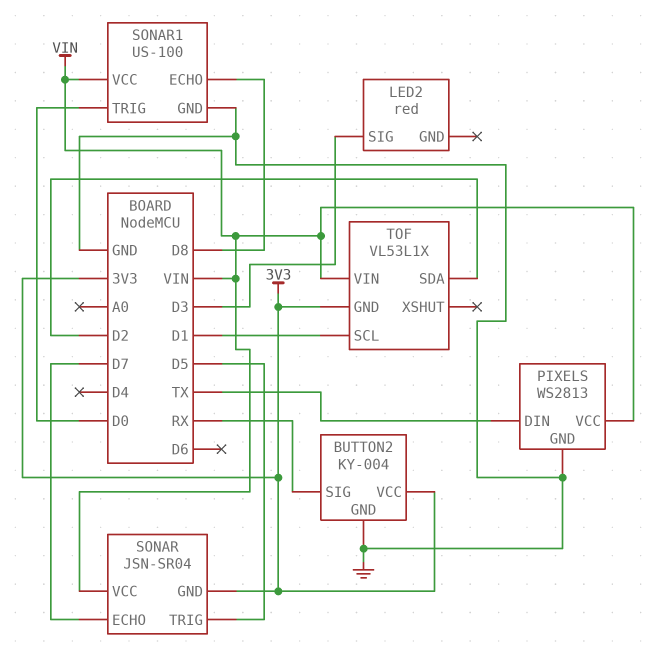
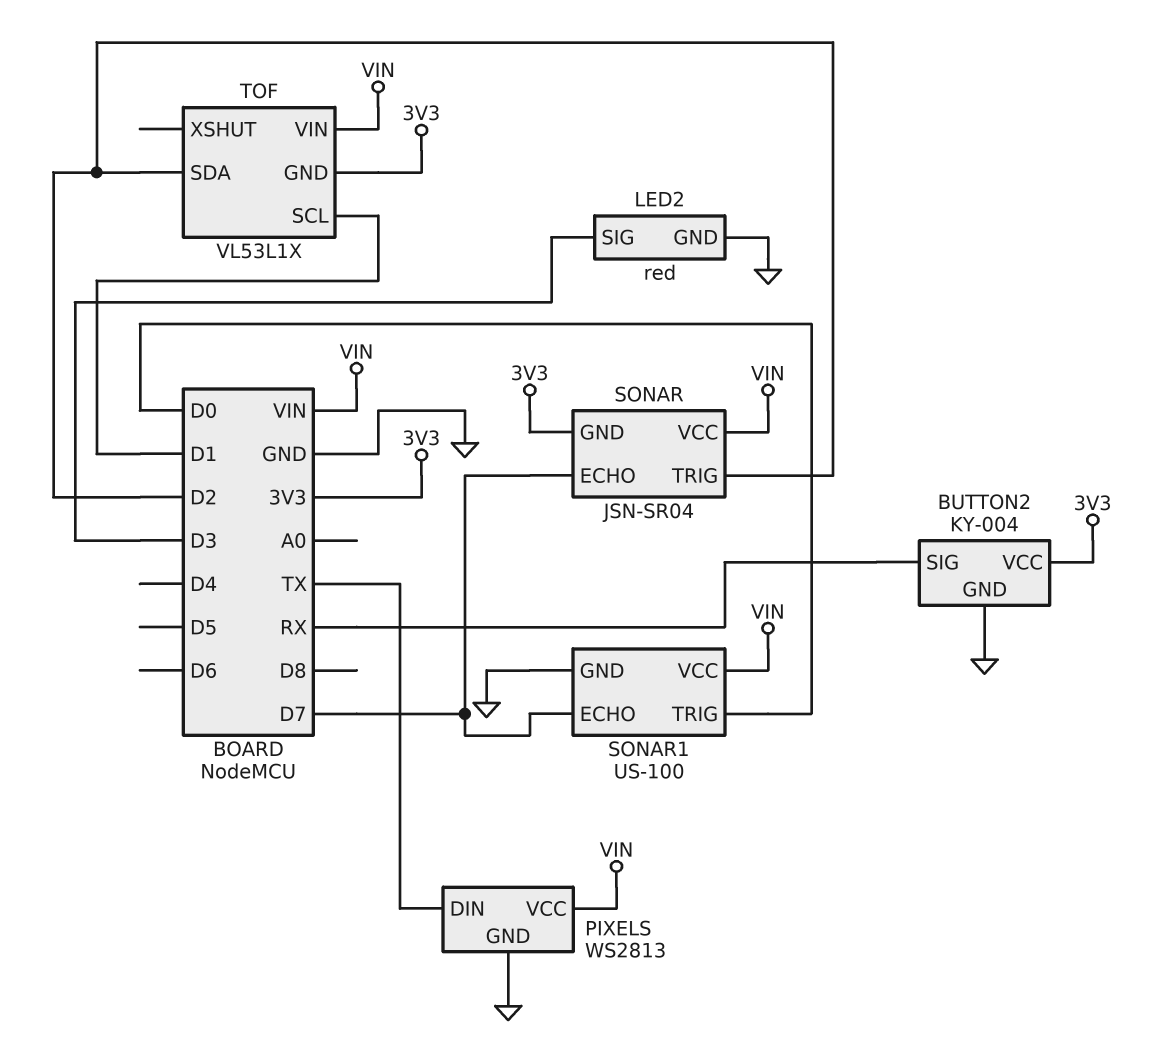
LED2 pin GND: none -> GND
SONAR pin TRIG: D5 -> D2
SONAR1 pin ECHO: D8 -> D7

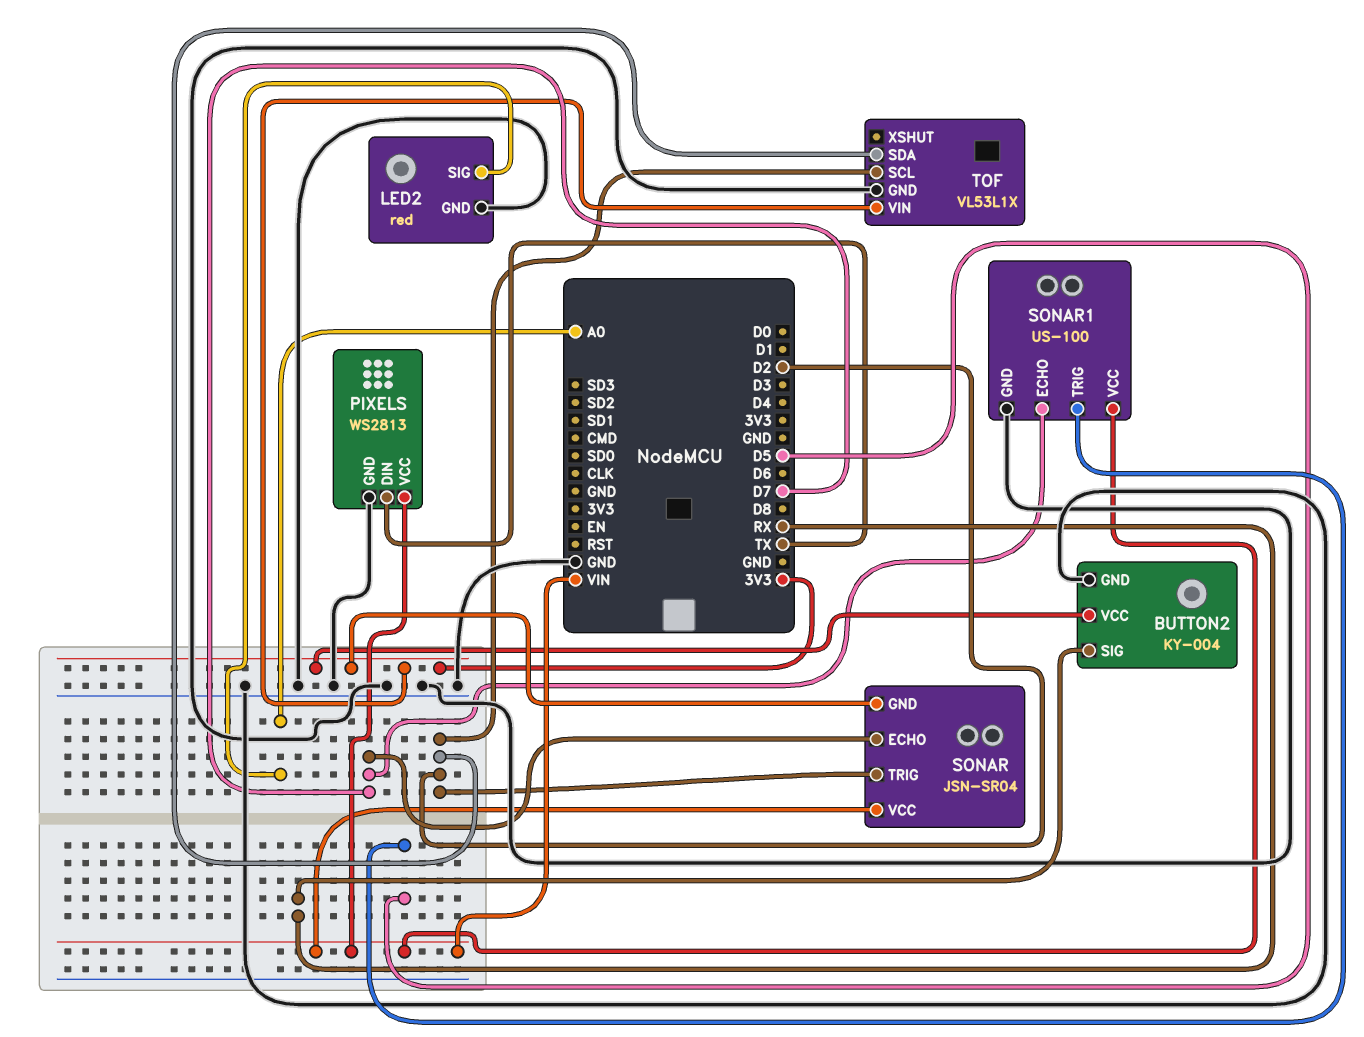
LED2 pin SIG: D3 -> A0
SONAR1 pin TRIG: D0 -> D5
TOF pin GND: 3V3 -> GND
TOF pin SCL: D1 -> D2
TOF pin VIN: VIN -> 3V3

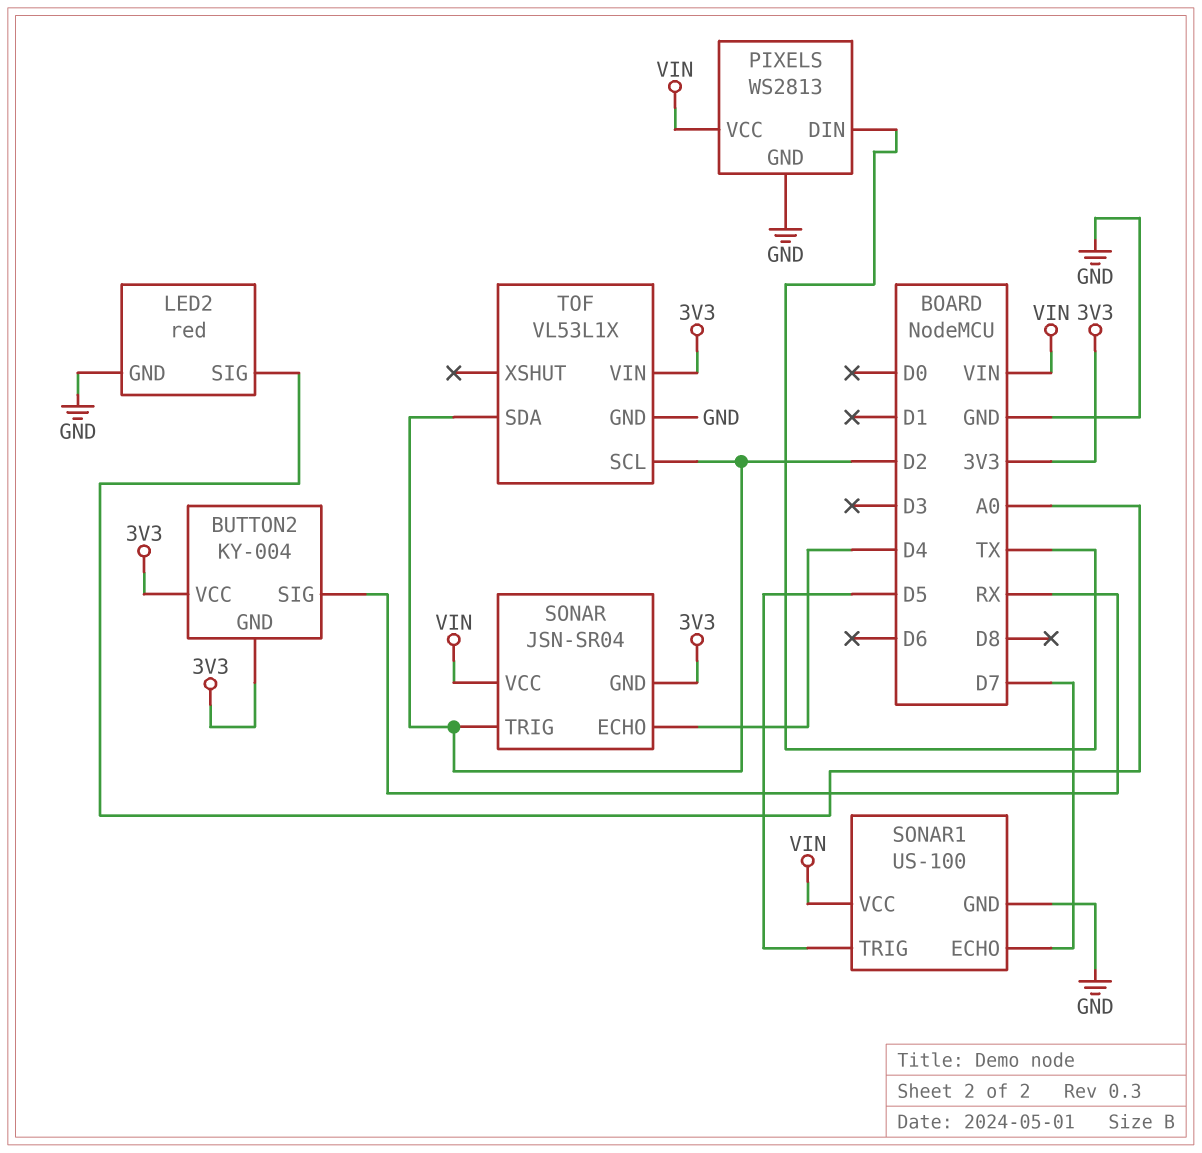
BUTTON2 pin GND: GND -> 3V3
SONAR pin ECHO: D7 -> D4

